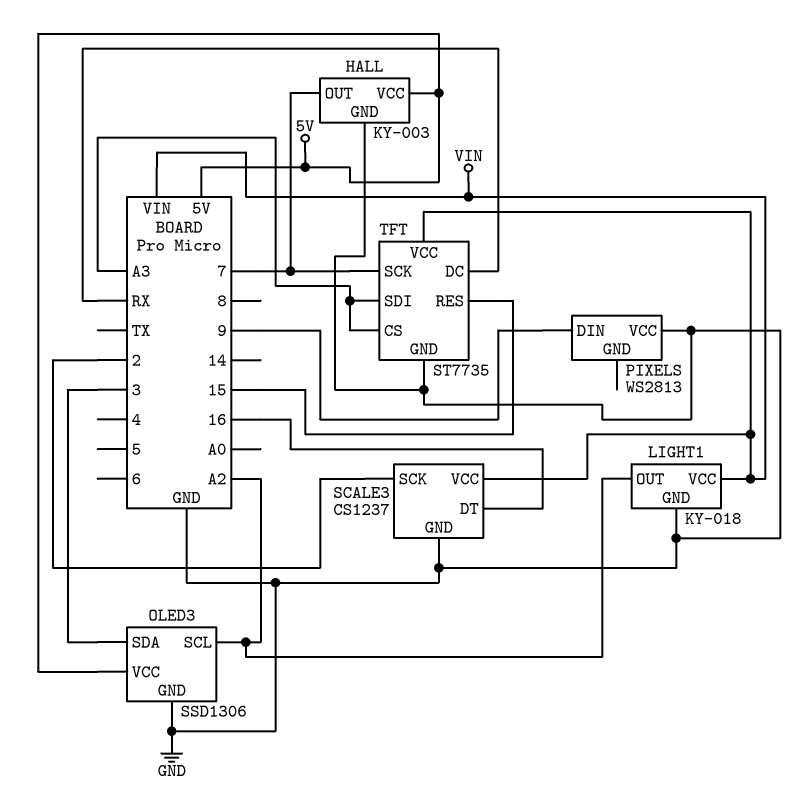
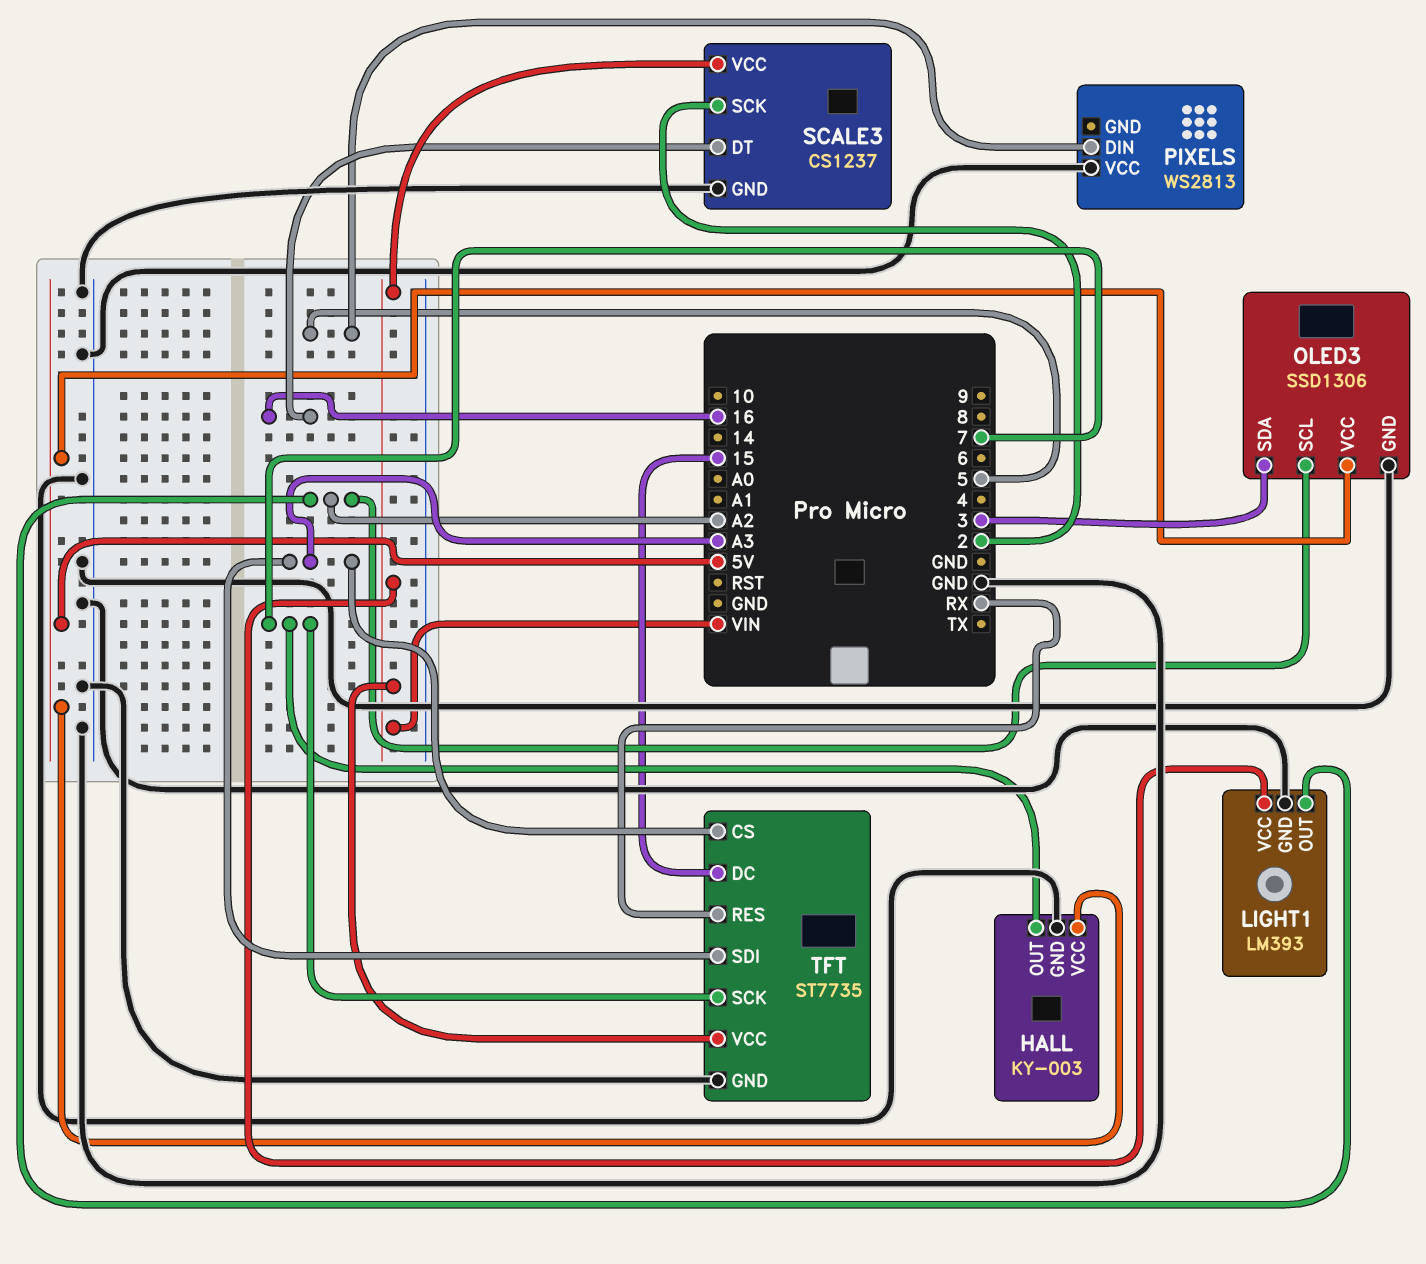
LIGHT1: KY-018 -> LM393
PIXELS pin DIN: 9 -> 5
TFT pin DC: RX -> 15
TFT pin RES: 15 -> RX

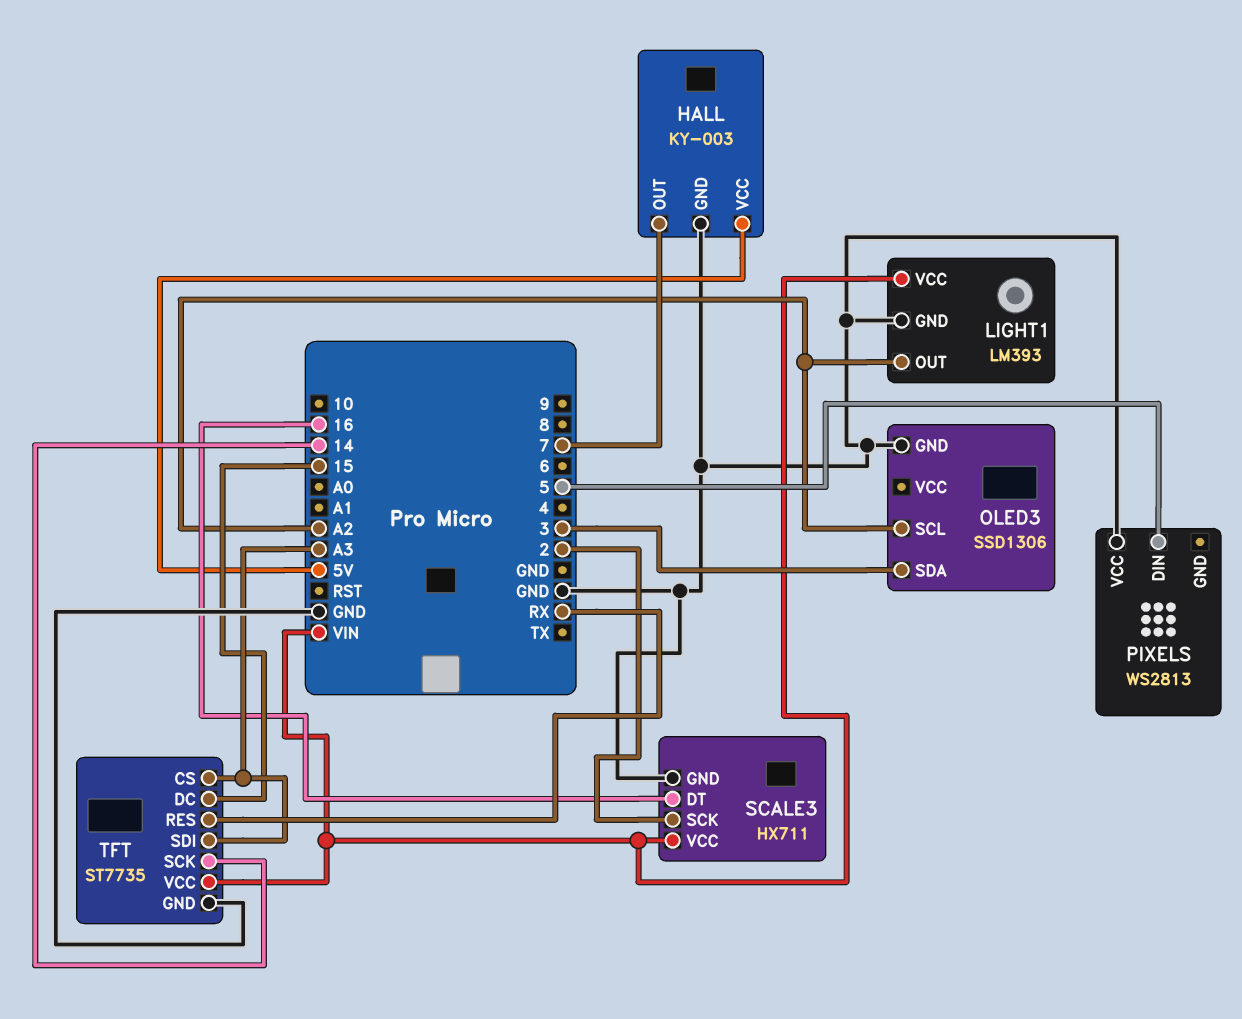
OLED3 pin VCC: 5V -> none
SCALE3: CS1237 -> HX711
TFT pin SCK: 7 -> 14

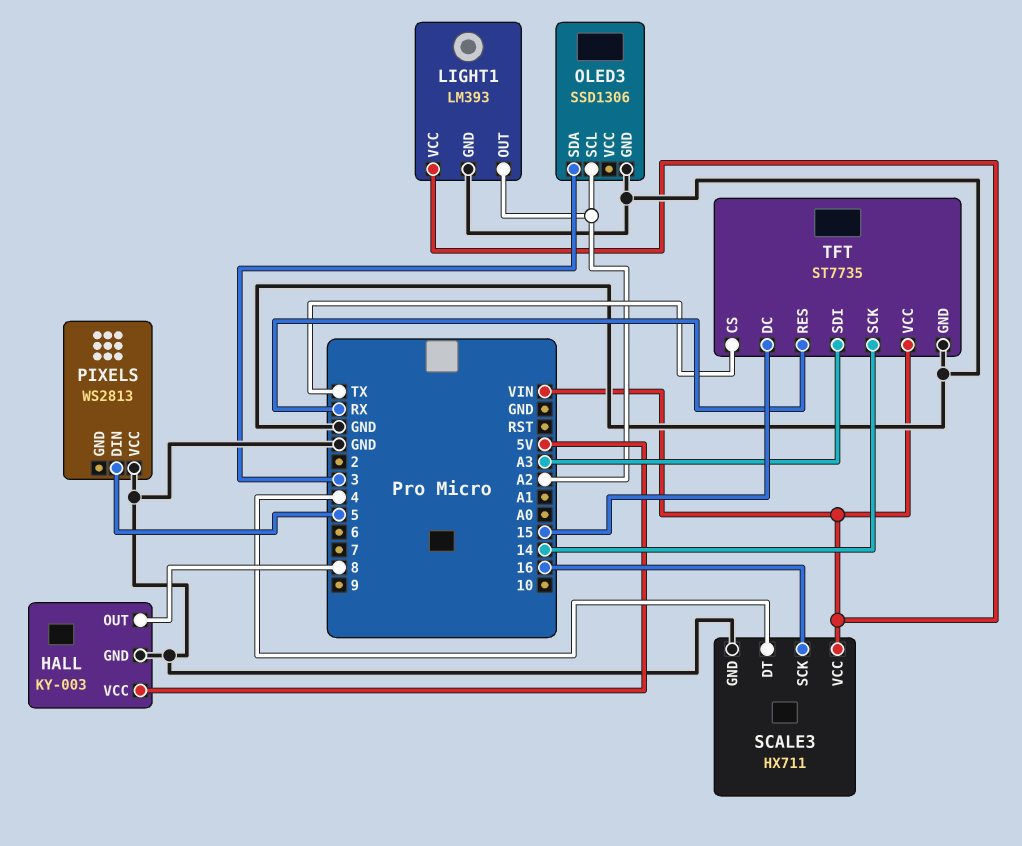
HALL pin OUT: 7 -> 8
SCALE3 pin DT: 16 -> 4
SCALE3 pin SCK: 2 -> 16
TFT pin CS: A3 -> TX

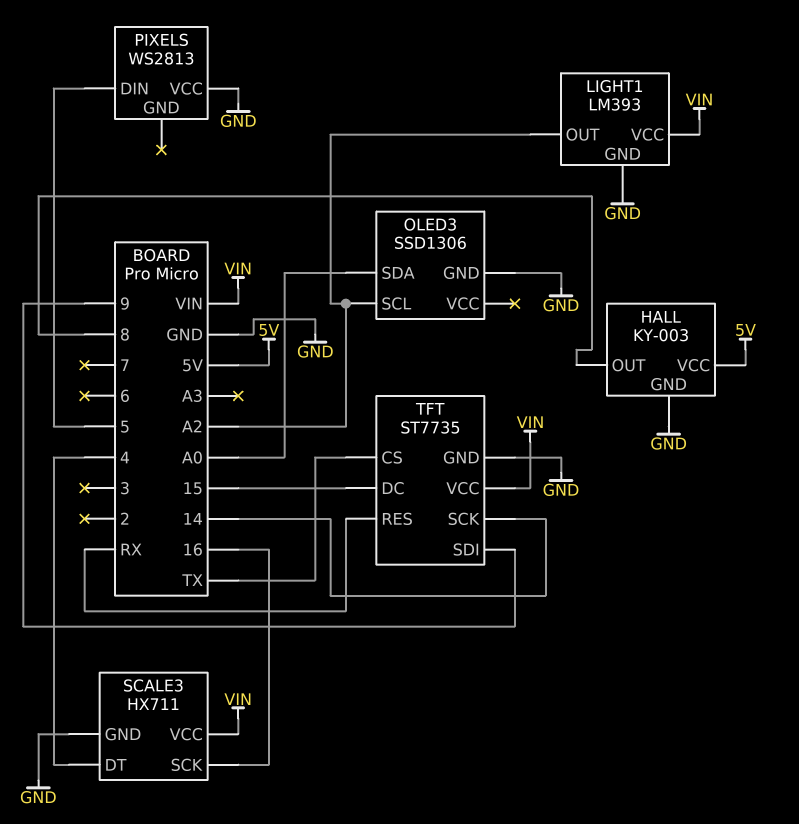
OLED3 pin SDA: 3 -> A0
TFT pin SDI: A3 -> 9

